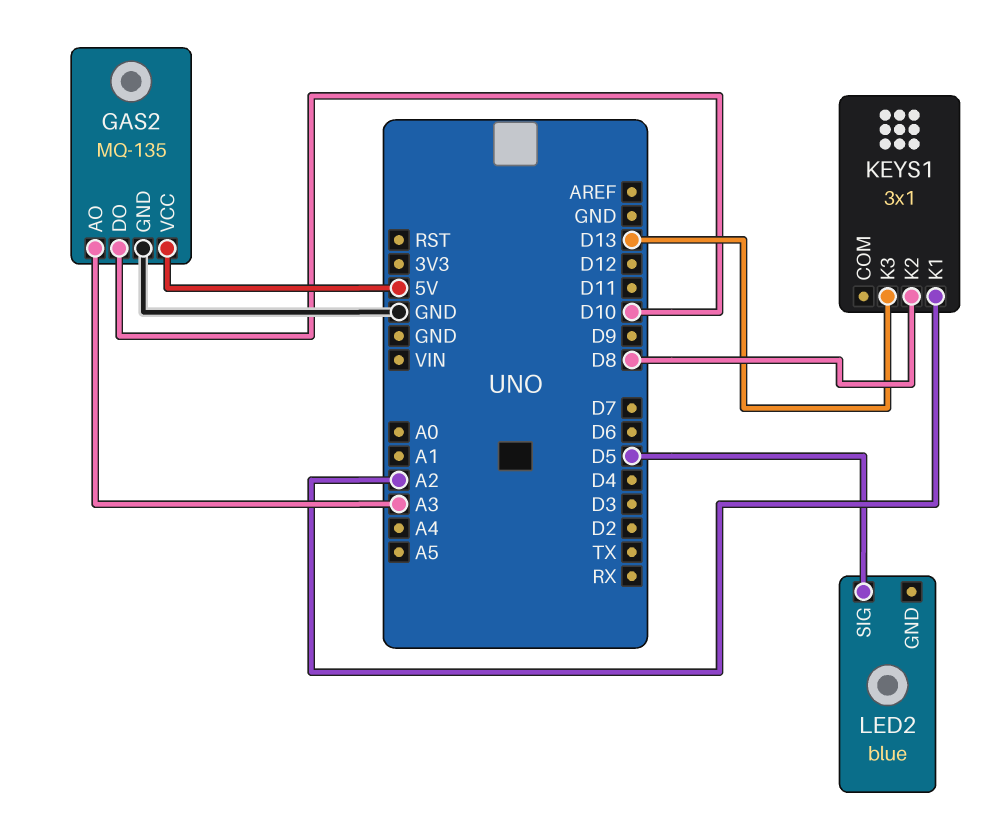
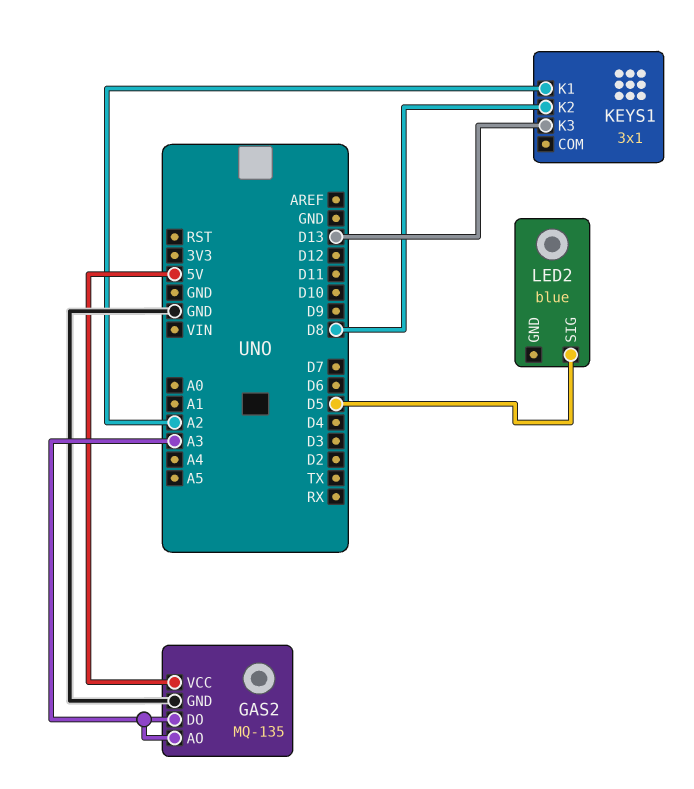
GAS2 pin DO: D10 -> A3

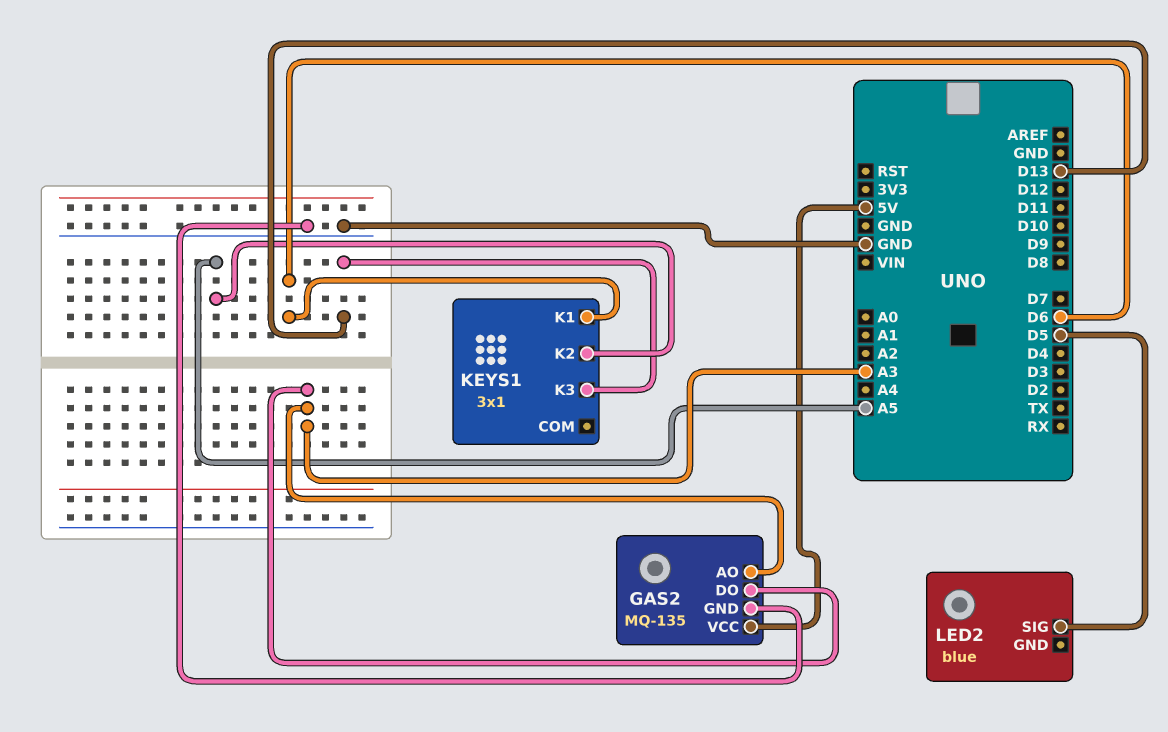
KEYS1 pin K1: A2 -> D6
KEYS1 pin K2: D8 -> A5

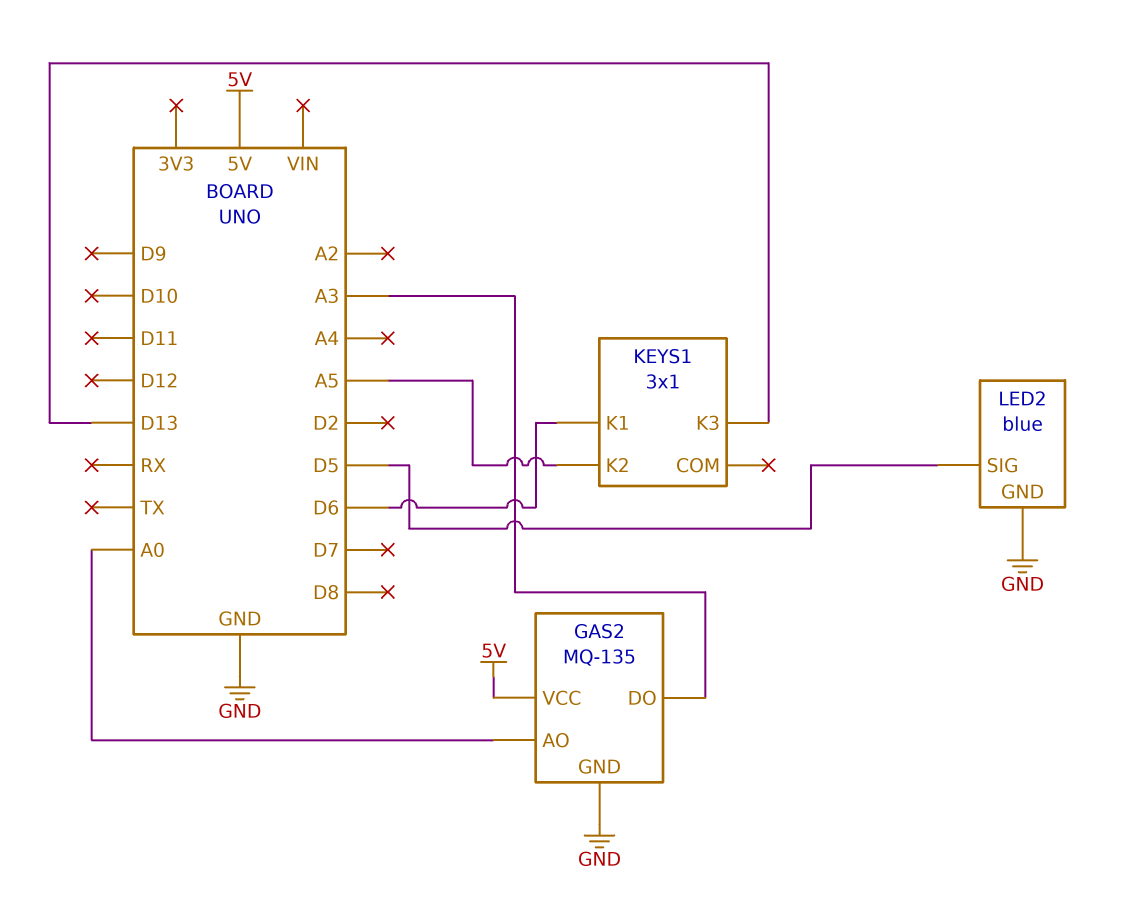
GAS2 pin AO: A3 -> A0
LED2 pin GND: none -> GND

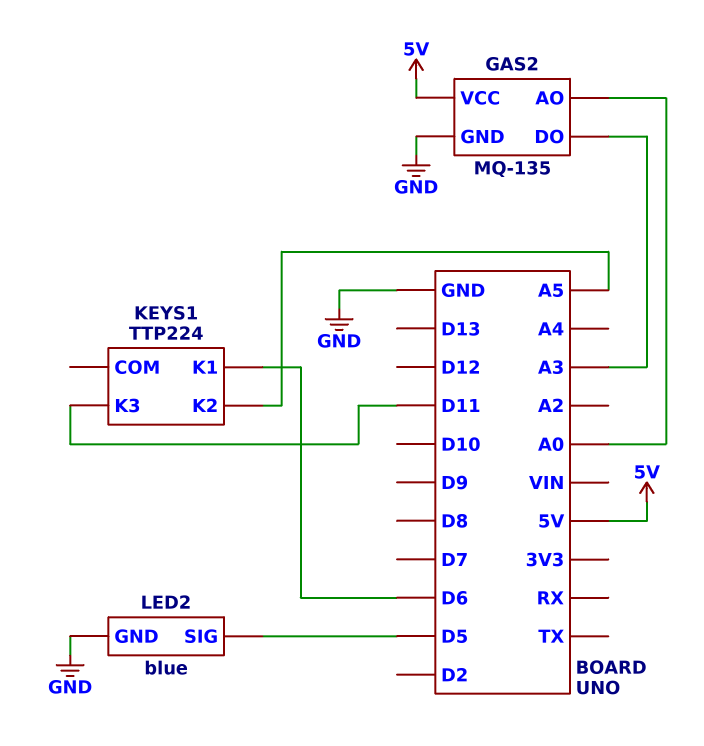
KEYS1: 3x1 -> TTP224
KEYS1 pin K3: D13 -> D11

